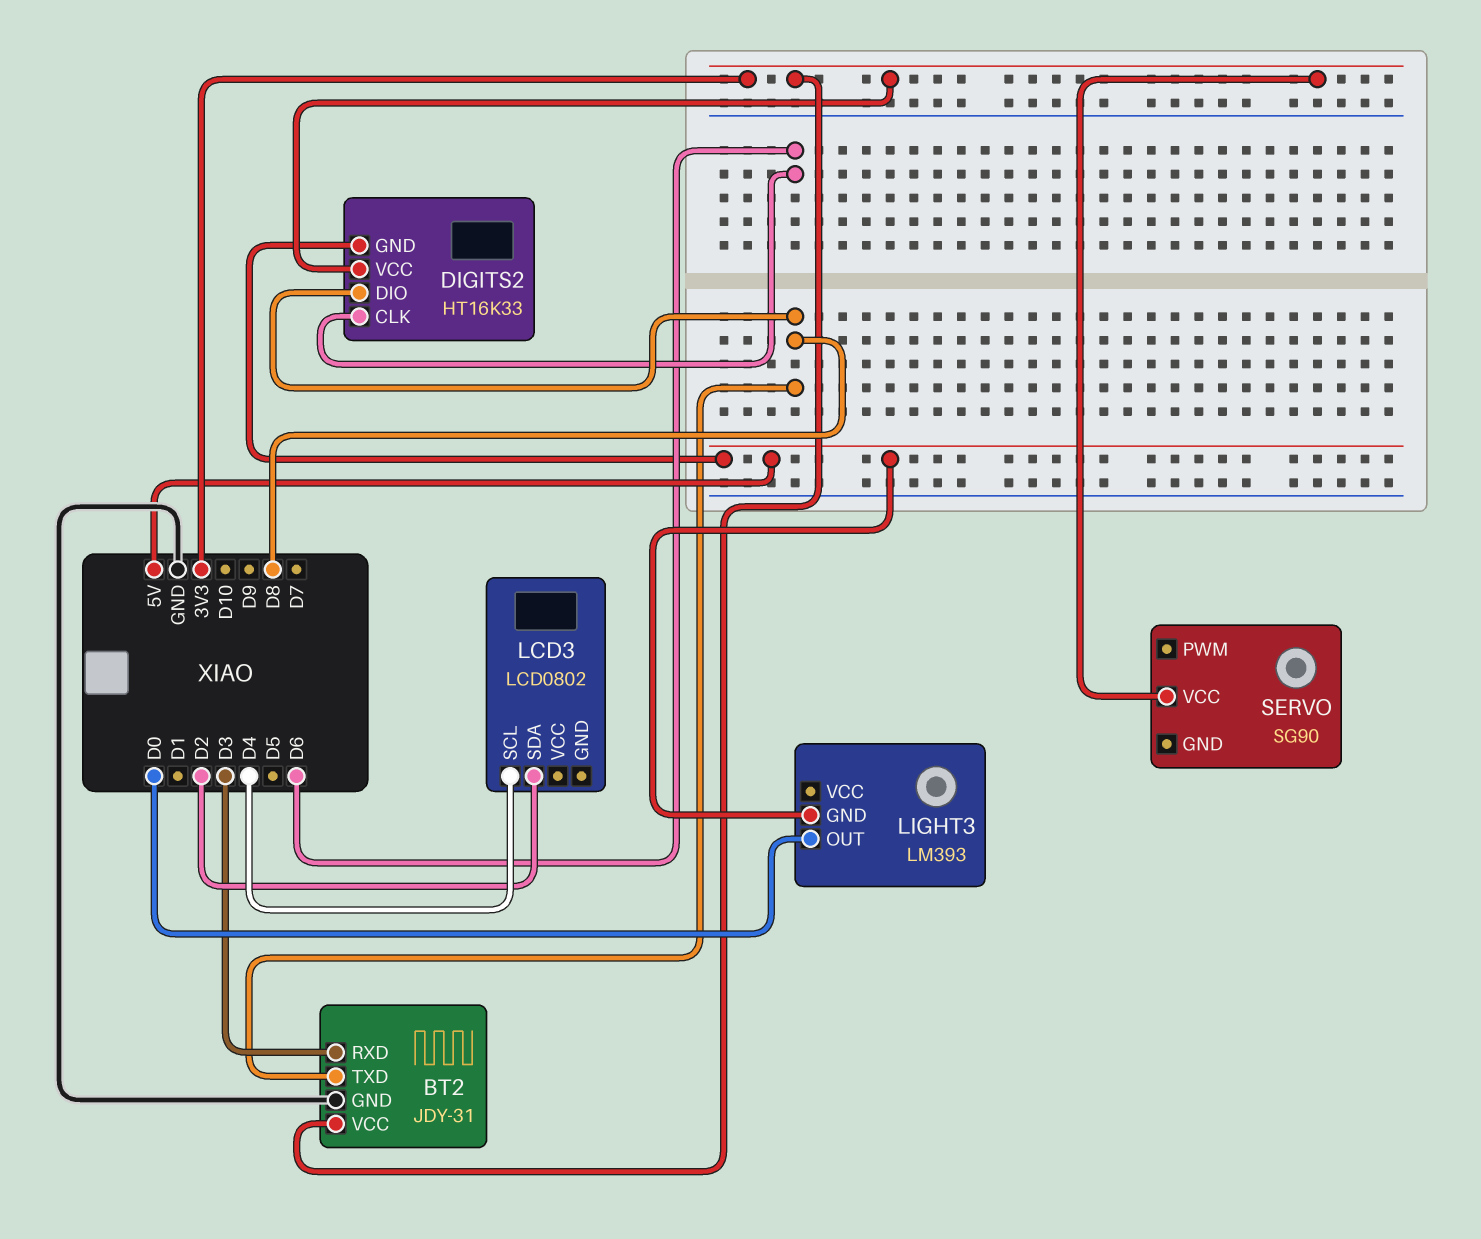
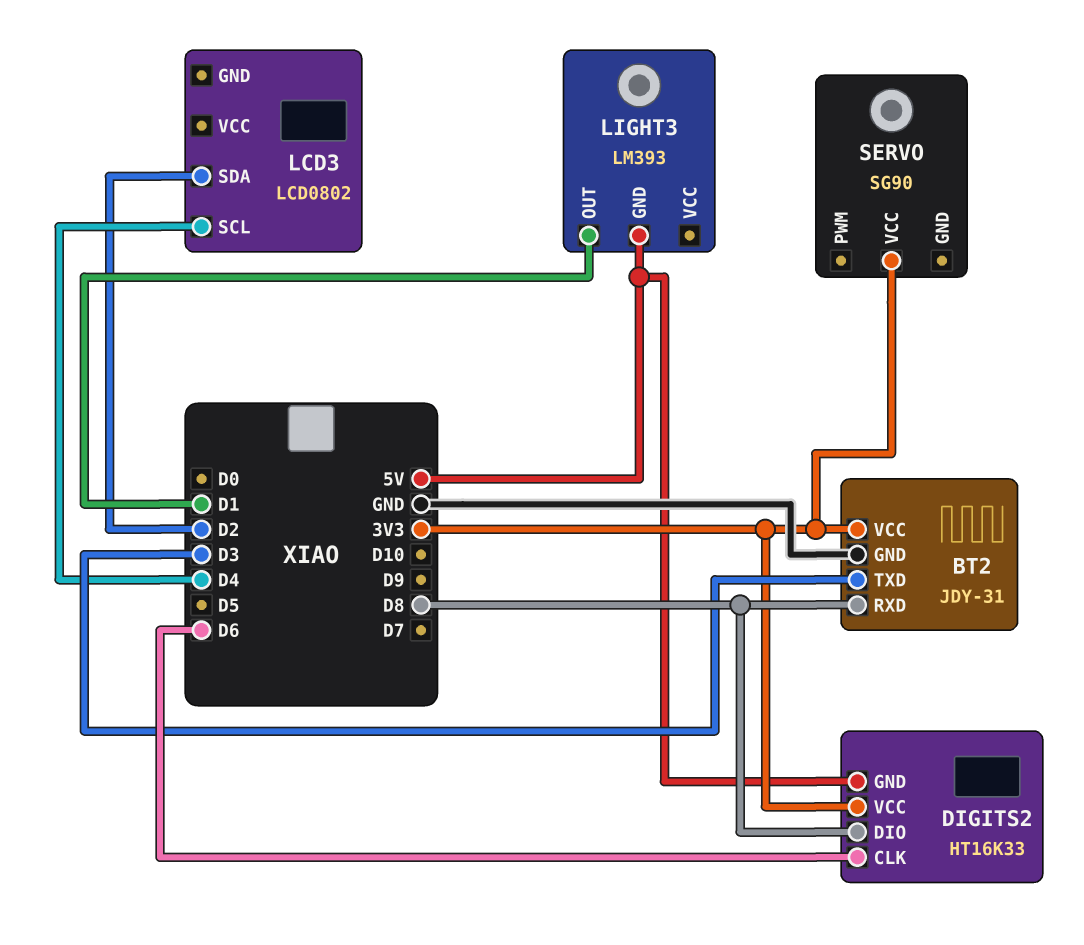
BT2 pin RXD: D3 -> D8
BT2 pin TXD: D8 -> D3
LIGHT3 pin OUT: D0 -> D1

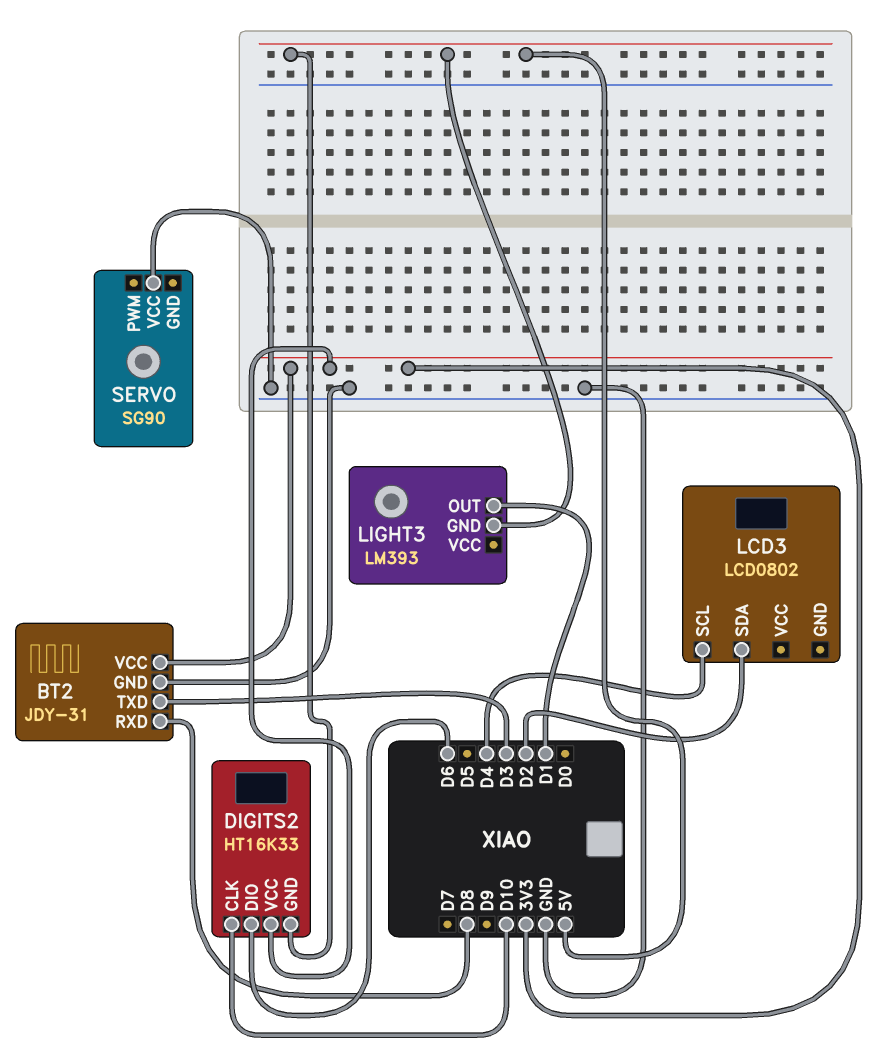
DIGITS2 pin CLK: D6 -> D10
DIGITS2 pin DIO: D8 -> D6
SERVO pin VCC: 3V3 -> GND

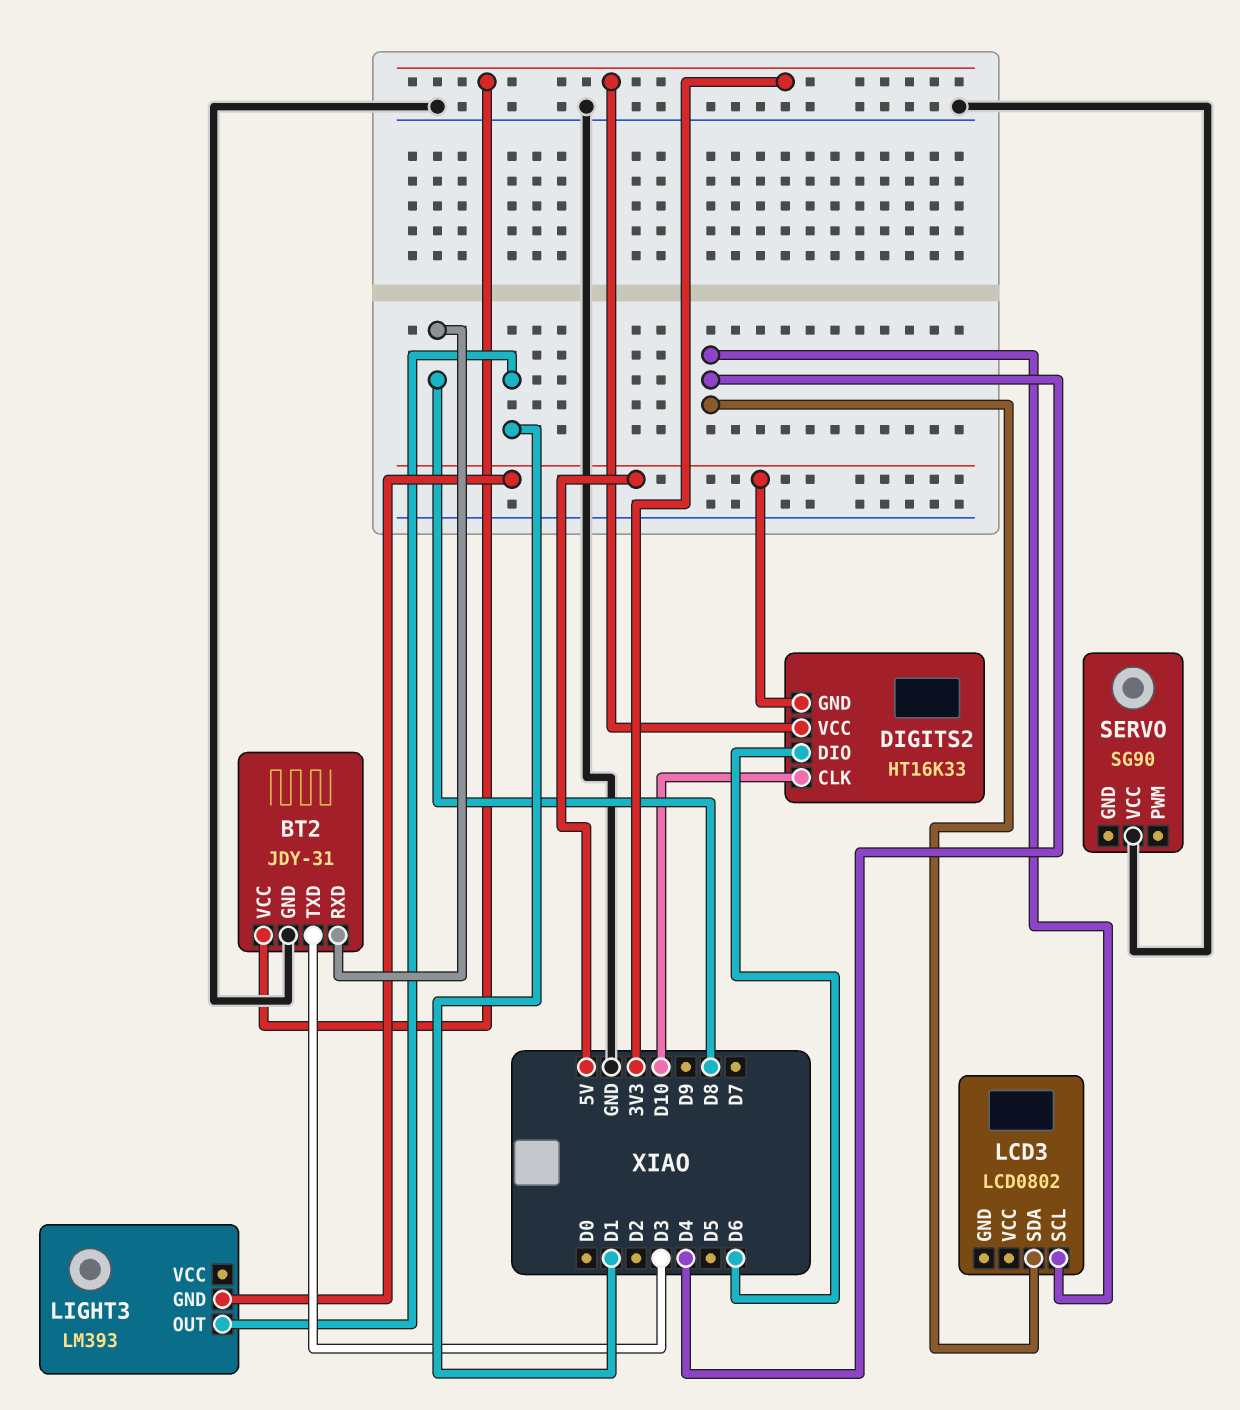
LCD3 pin SDA: D2 -> D4

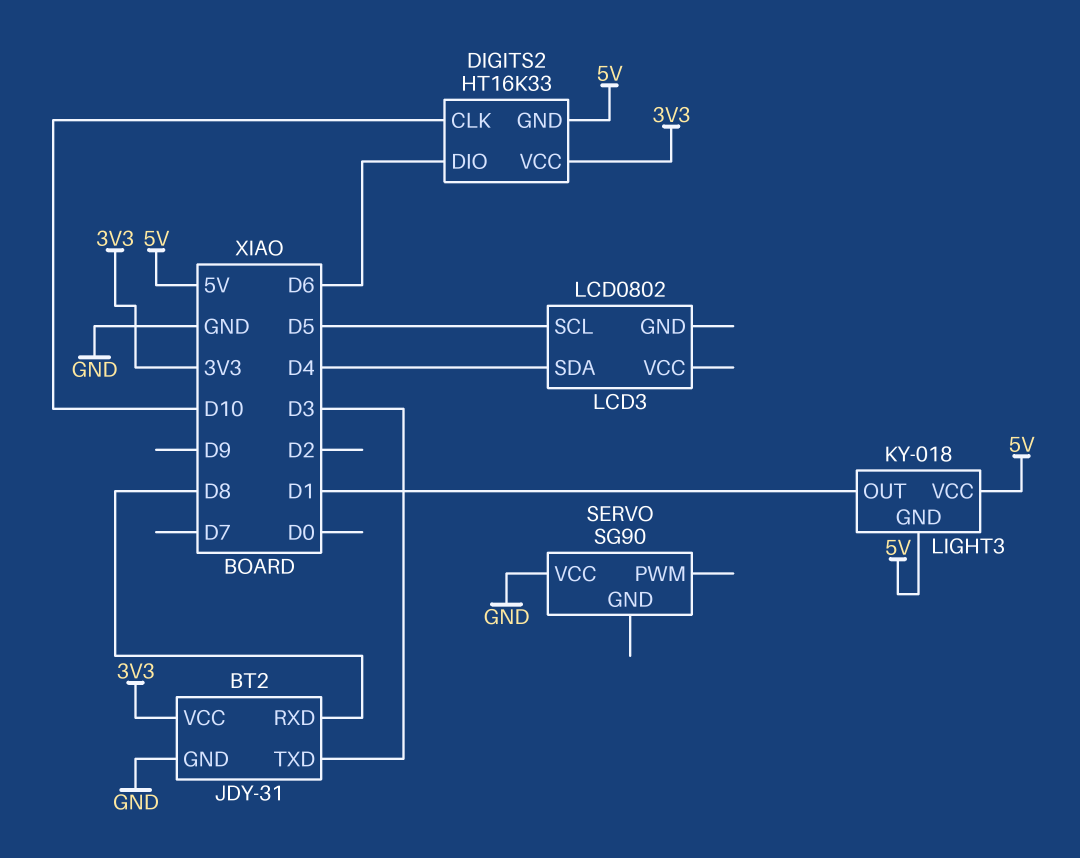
LCD3 pin SCL: D4 -> D5
LIGHT3: LM393 -> KY-018
LIGHT3 pin VCC: none -> 5V

